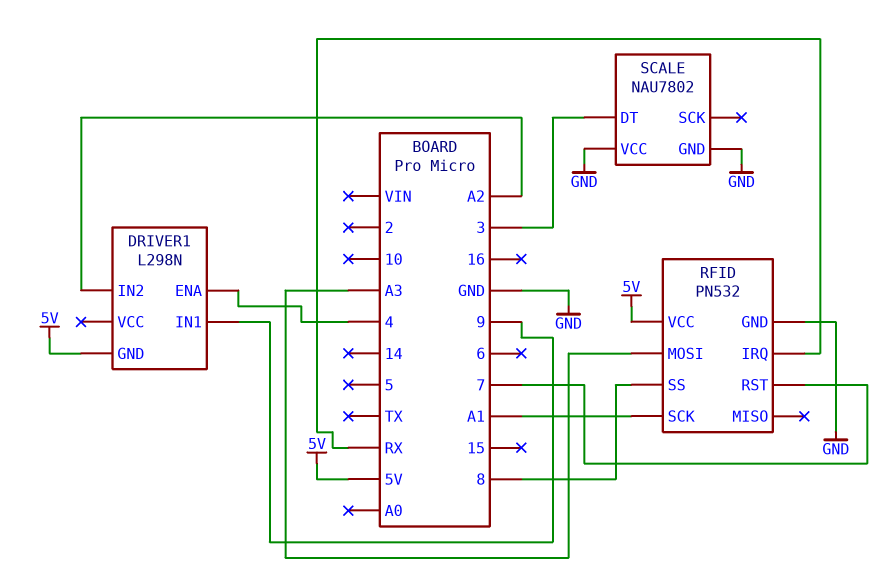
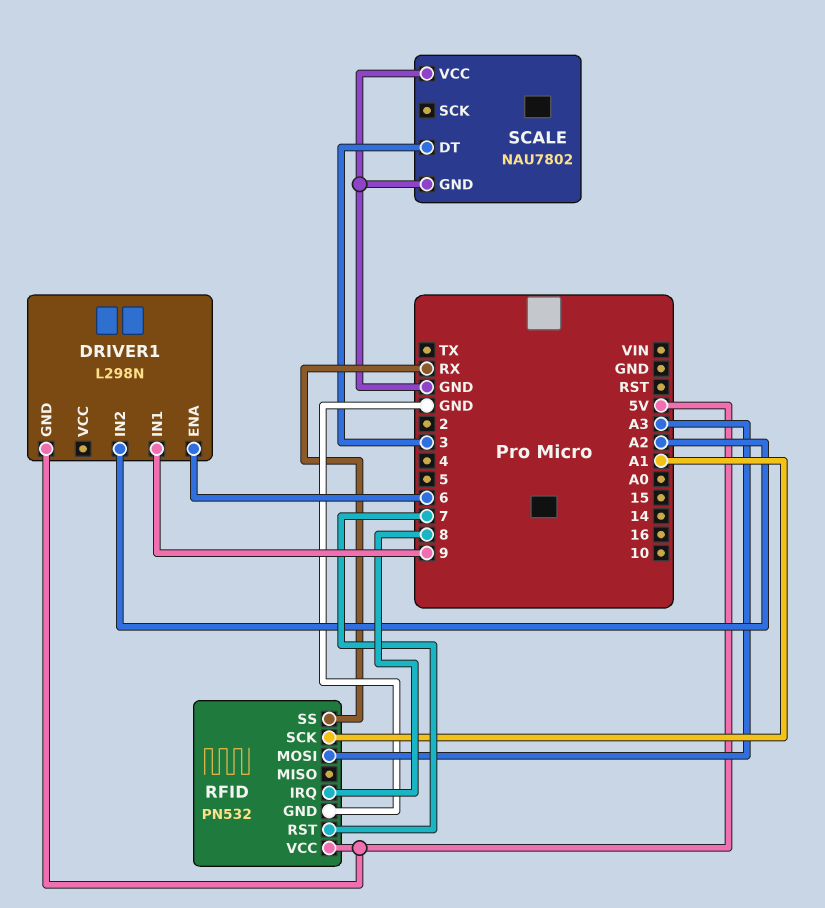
DRIVER1 pin ENA: 4 -> 6
RFID pin IRQ: RX -> 8
RFID pin SS: 8 -> RX

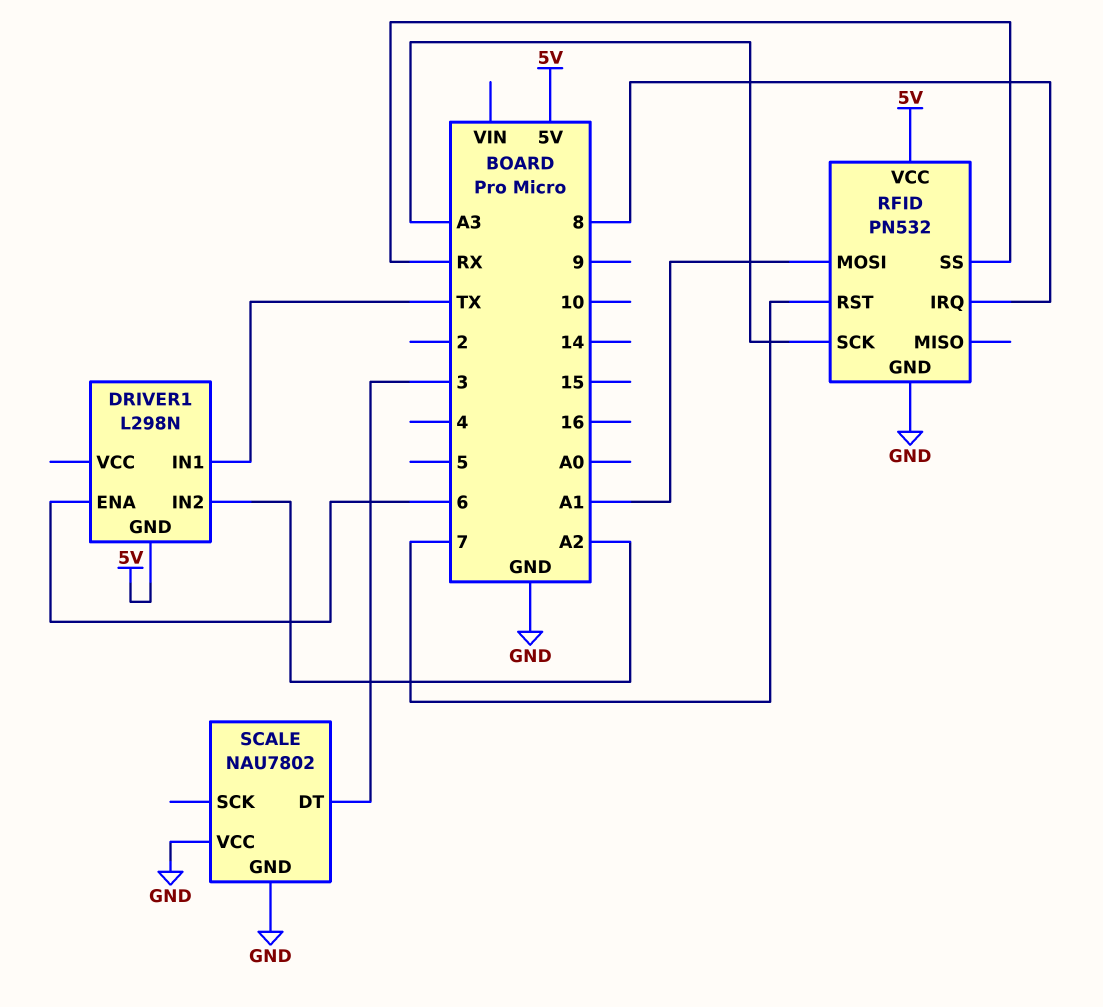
DRIVER1 pin IN1: 9 -> TX
RFID pin MOSI: A3 -> A1
RFID pin SCK: A1 -> A3

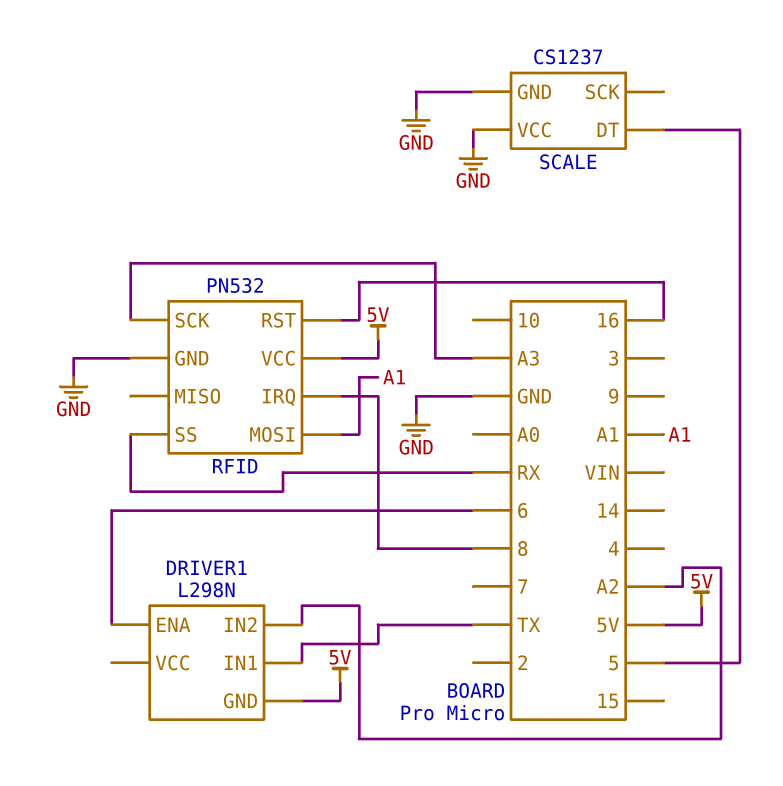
RFID pin RST: 7 -> 16
SCALE: NAU7802 -> CS1237
SCALE pin DT: 3 -> 5

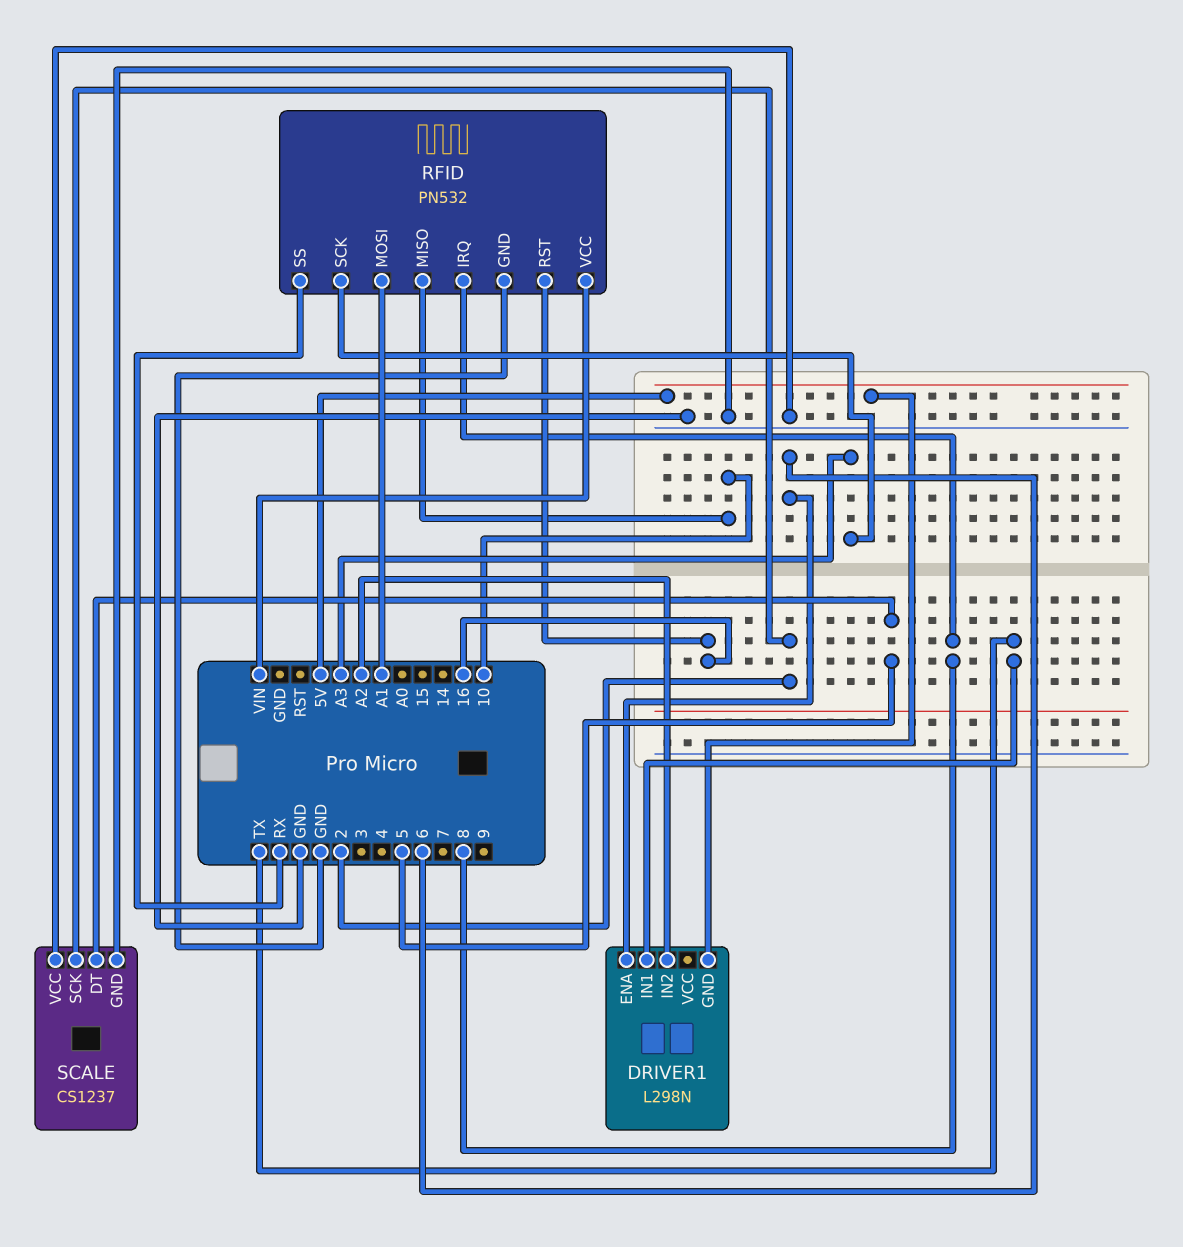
RFID pin MISO: none -> 10
RFID pin VCC: 5V -> VIN
SCALE pin SCK: none -> 2

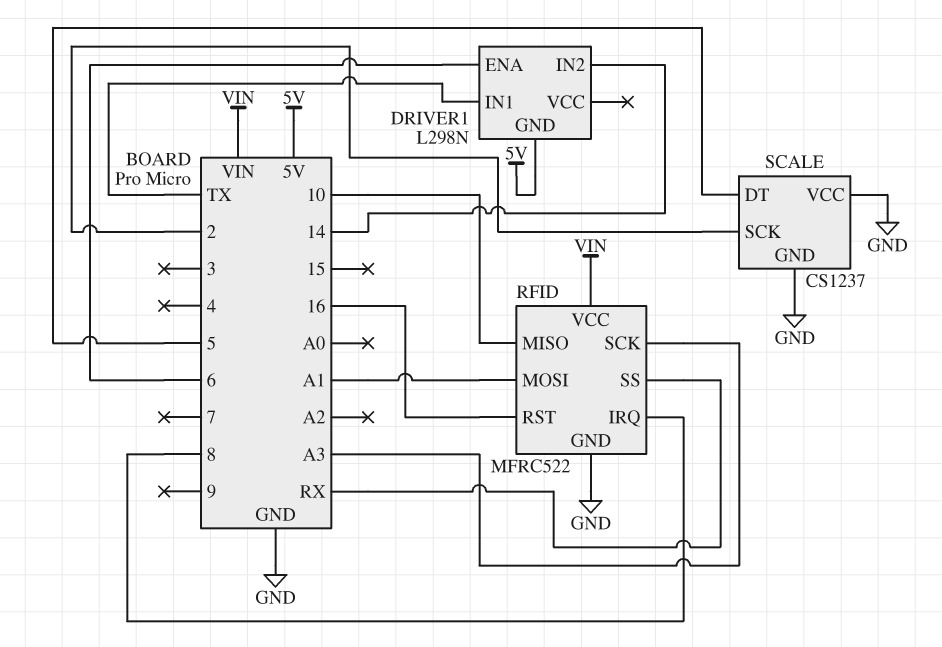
DRIVER1 pin IN2: A2 -> 14
RFID: PN532 -> MFRC522

